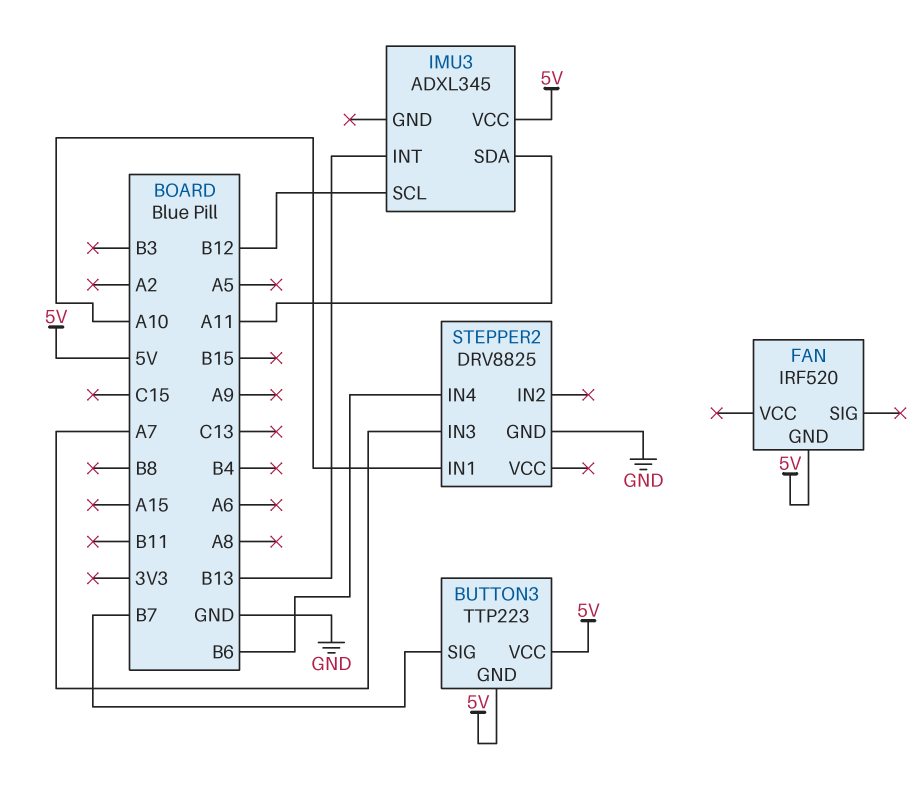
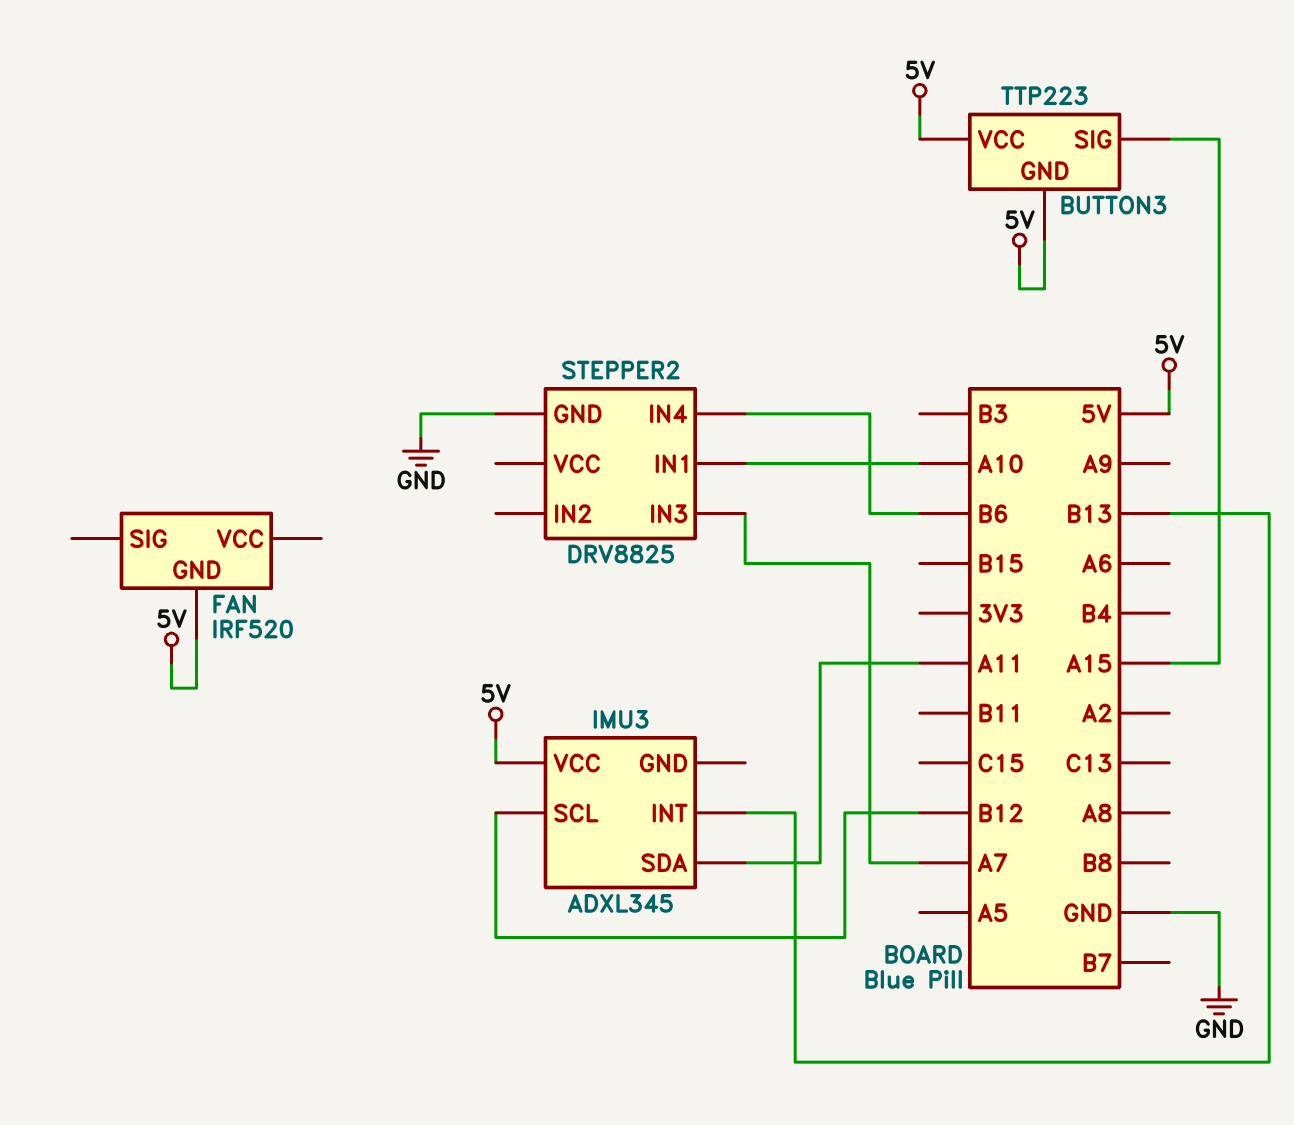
BUTTON3 pin SIG: B7 -> A15

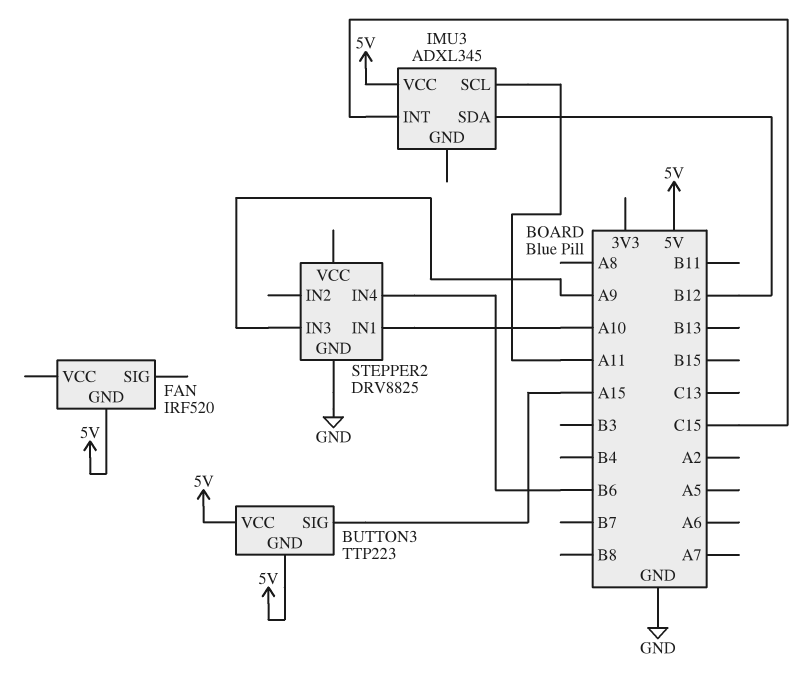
IMU3 pin INT: B13 -> C15
IMU3 pin SCL: B12 -> A11
IMU3 pin SDA: A11 -> B12
STEPPER2 pin IN3: A7 -> A9

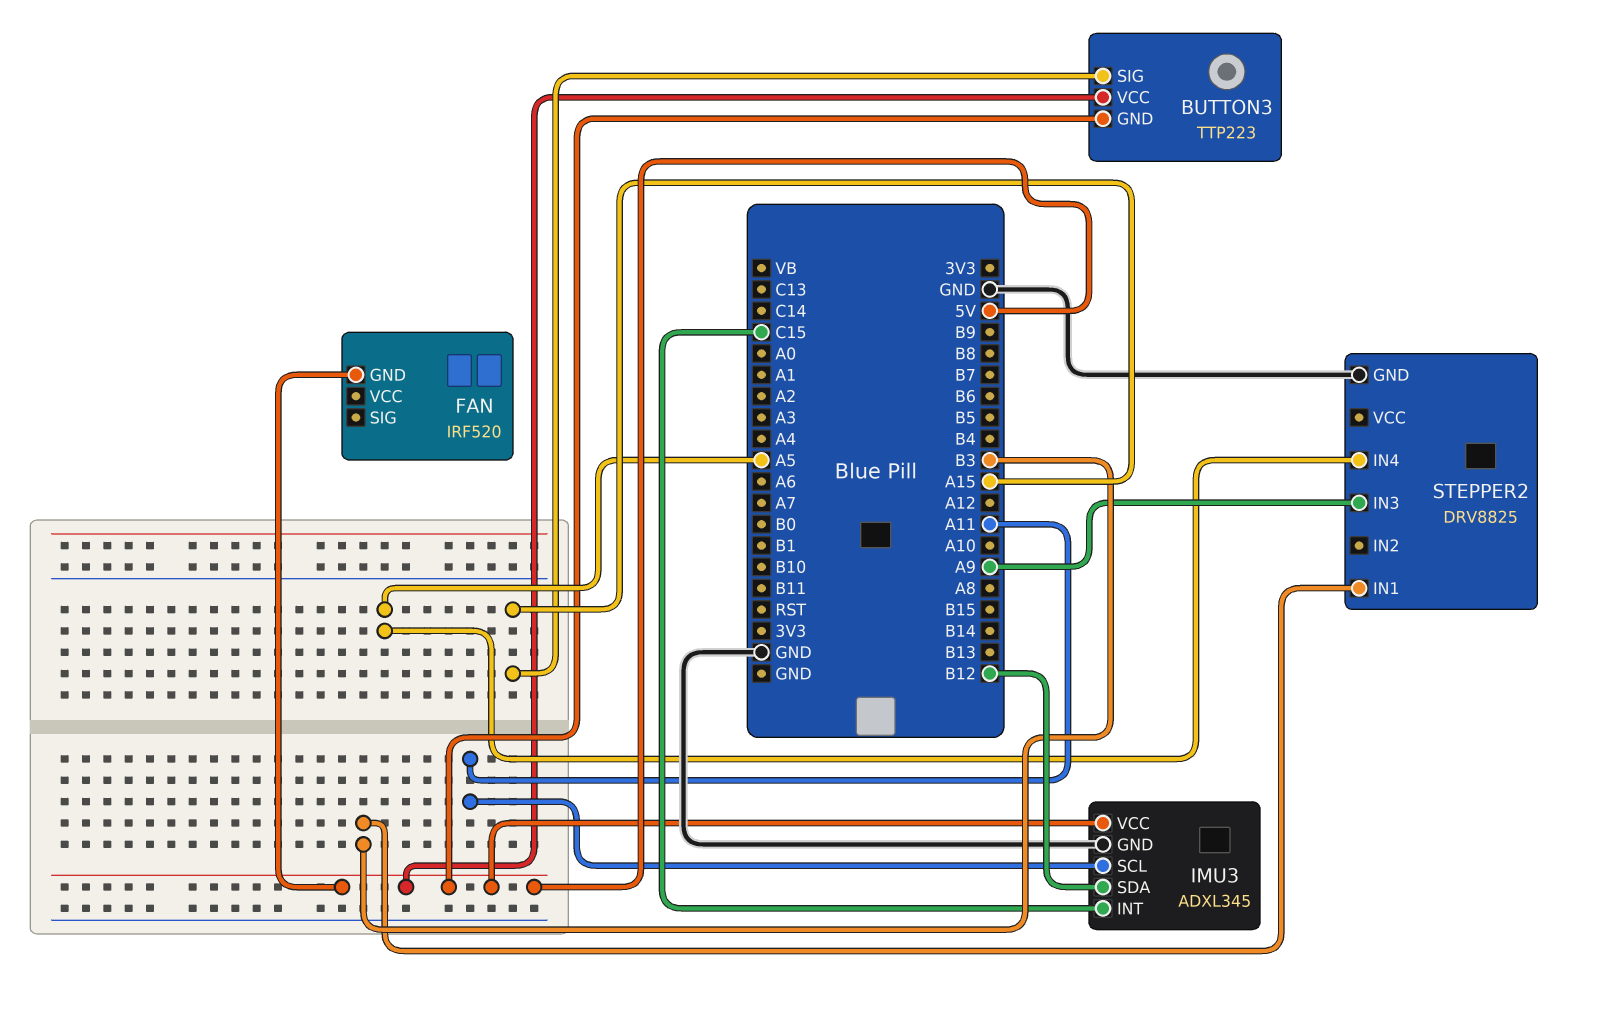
IMU3 pin GND: none -> GND
STEPPER2 pin IN1: A10 -> B3
STEPPER2 pin IN4: B6 -> A5

